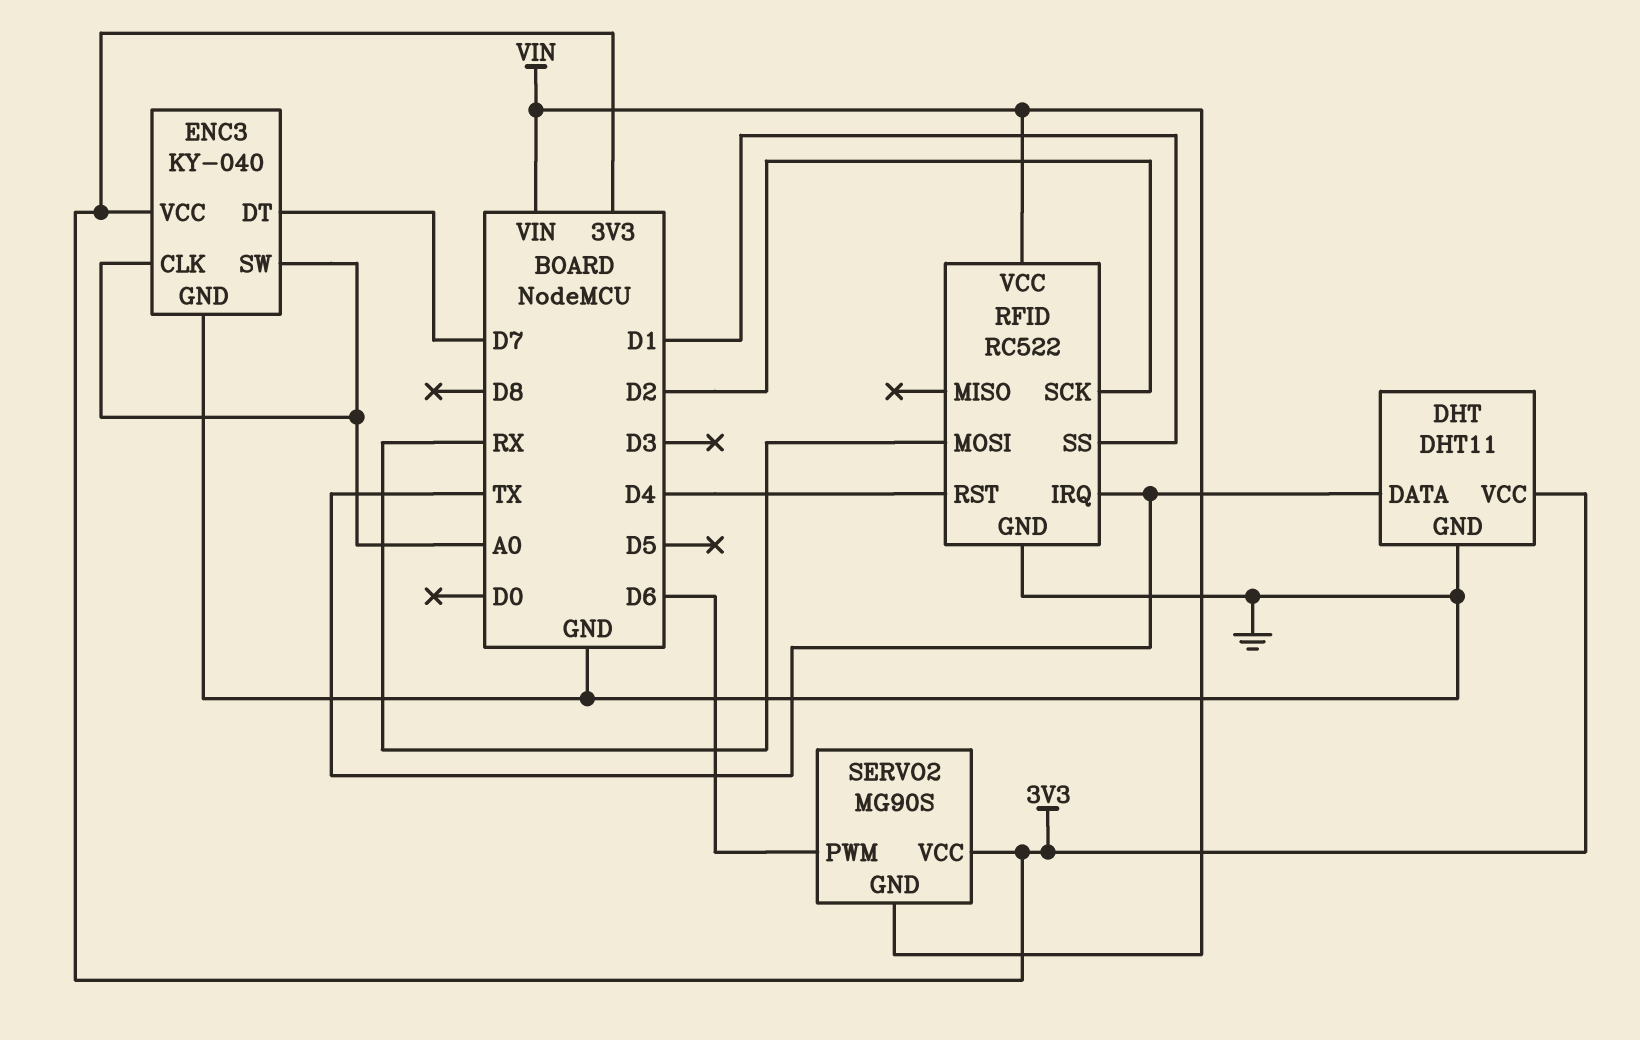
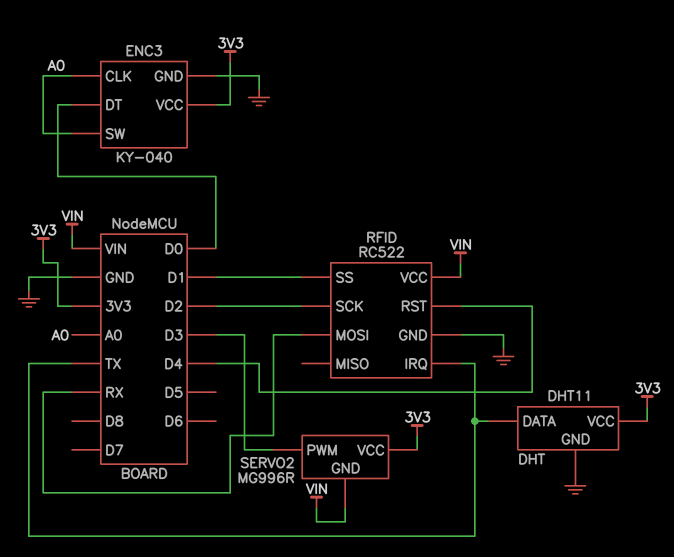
ENC3 pin DT: D7 -> D0
SERVO2: MG90S -> MG996R
SERVO2 pin PWM: D6 -> D3

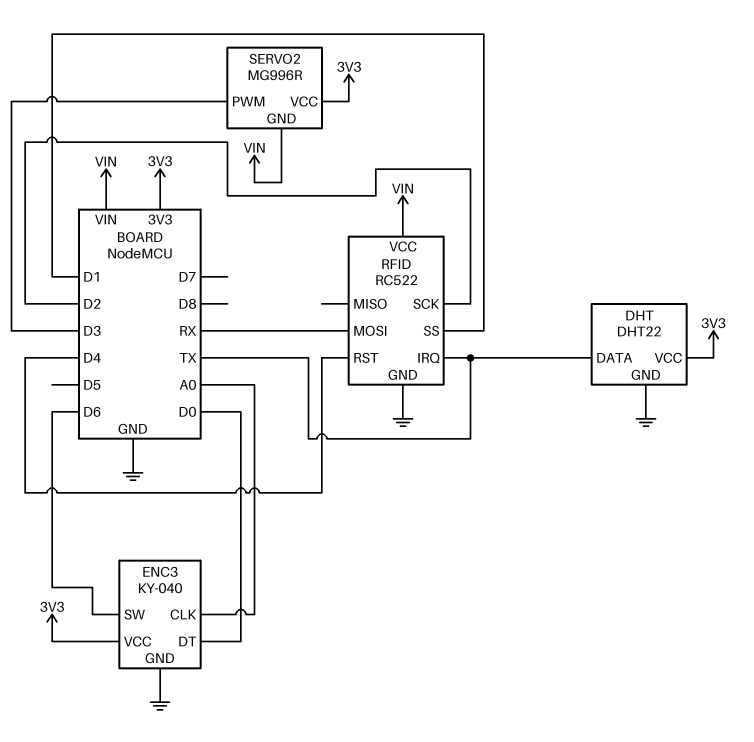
DHT: DHT11 -> DHT22
ENC3 pin SW: A0 -> D6

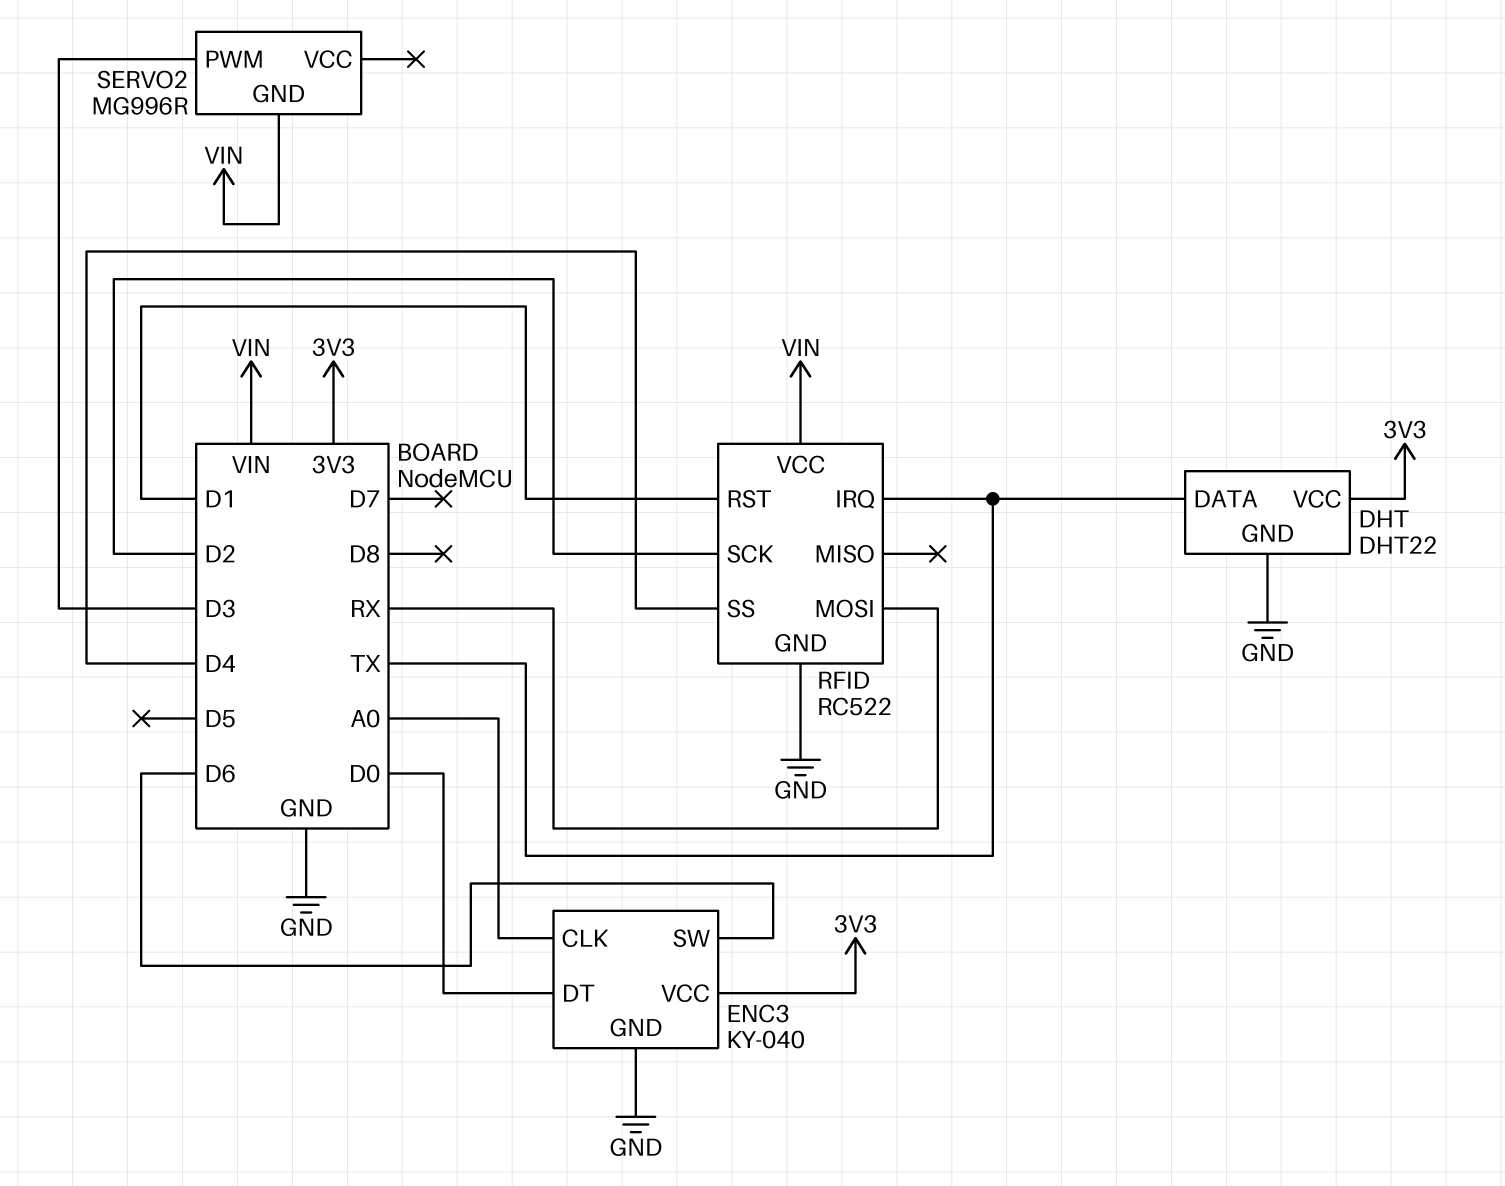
RFID pin RST: D4 -> D1
RFID pin SS: D1 -> D4
SERVO2 pin VCC: 3V3 -> none

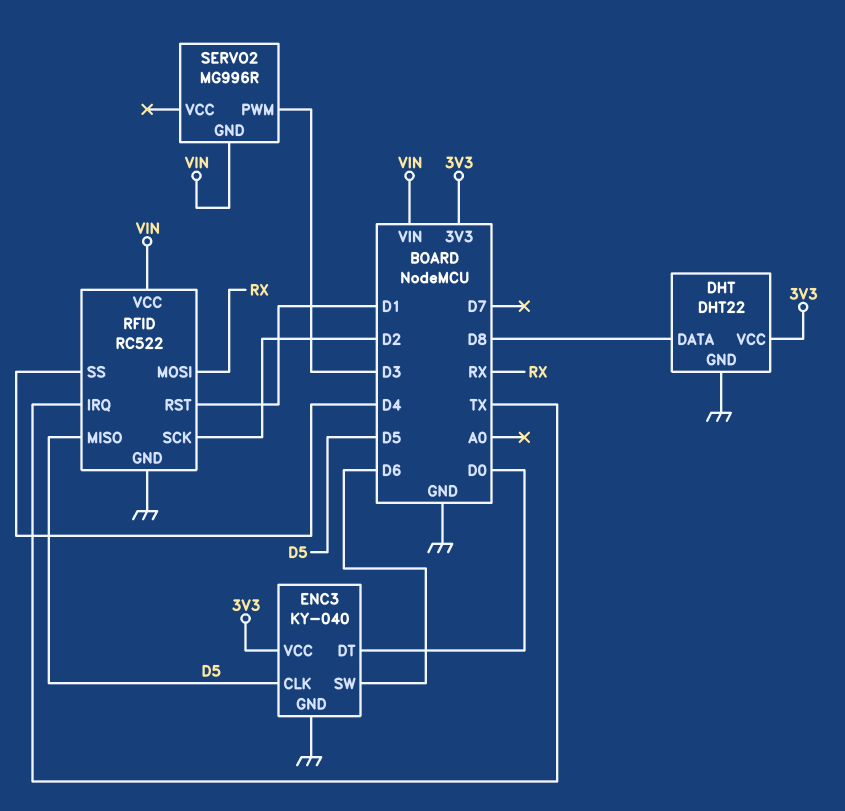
DHT pin DATA: TX -> D8
ENC3 pin CLK: A0 -> D5
RFID pin MISO: none -> D5

